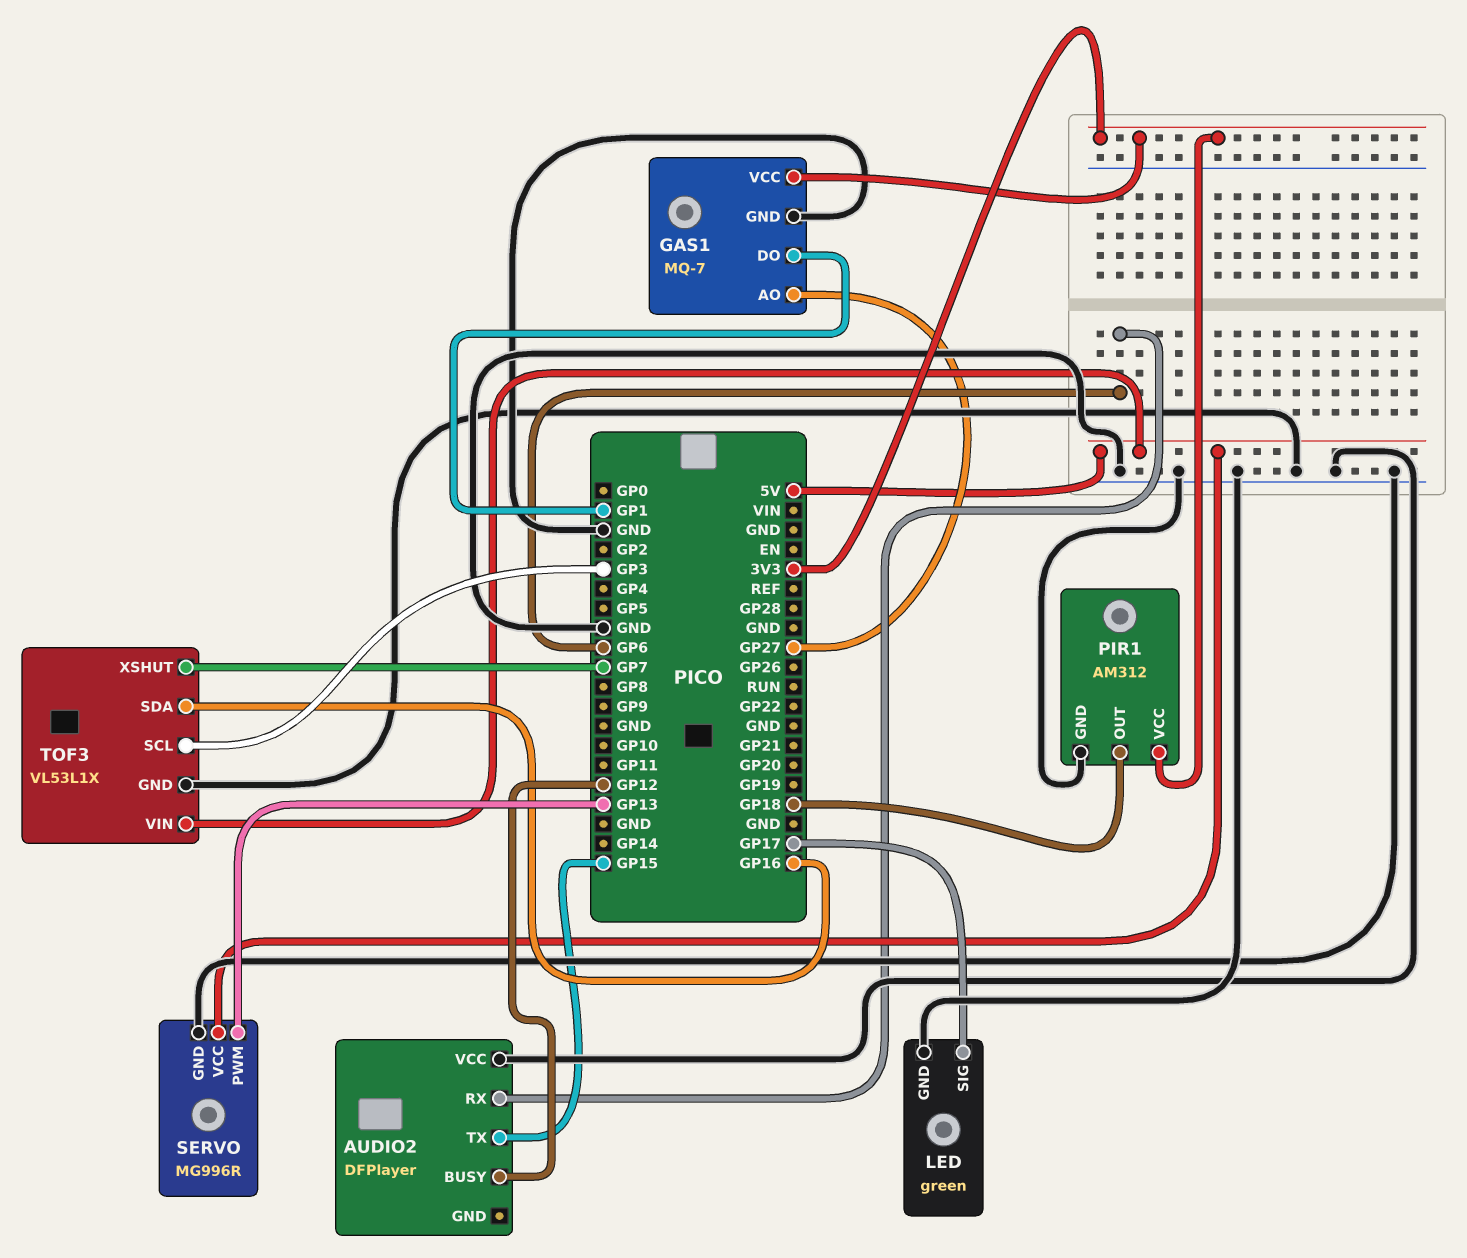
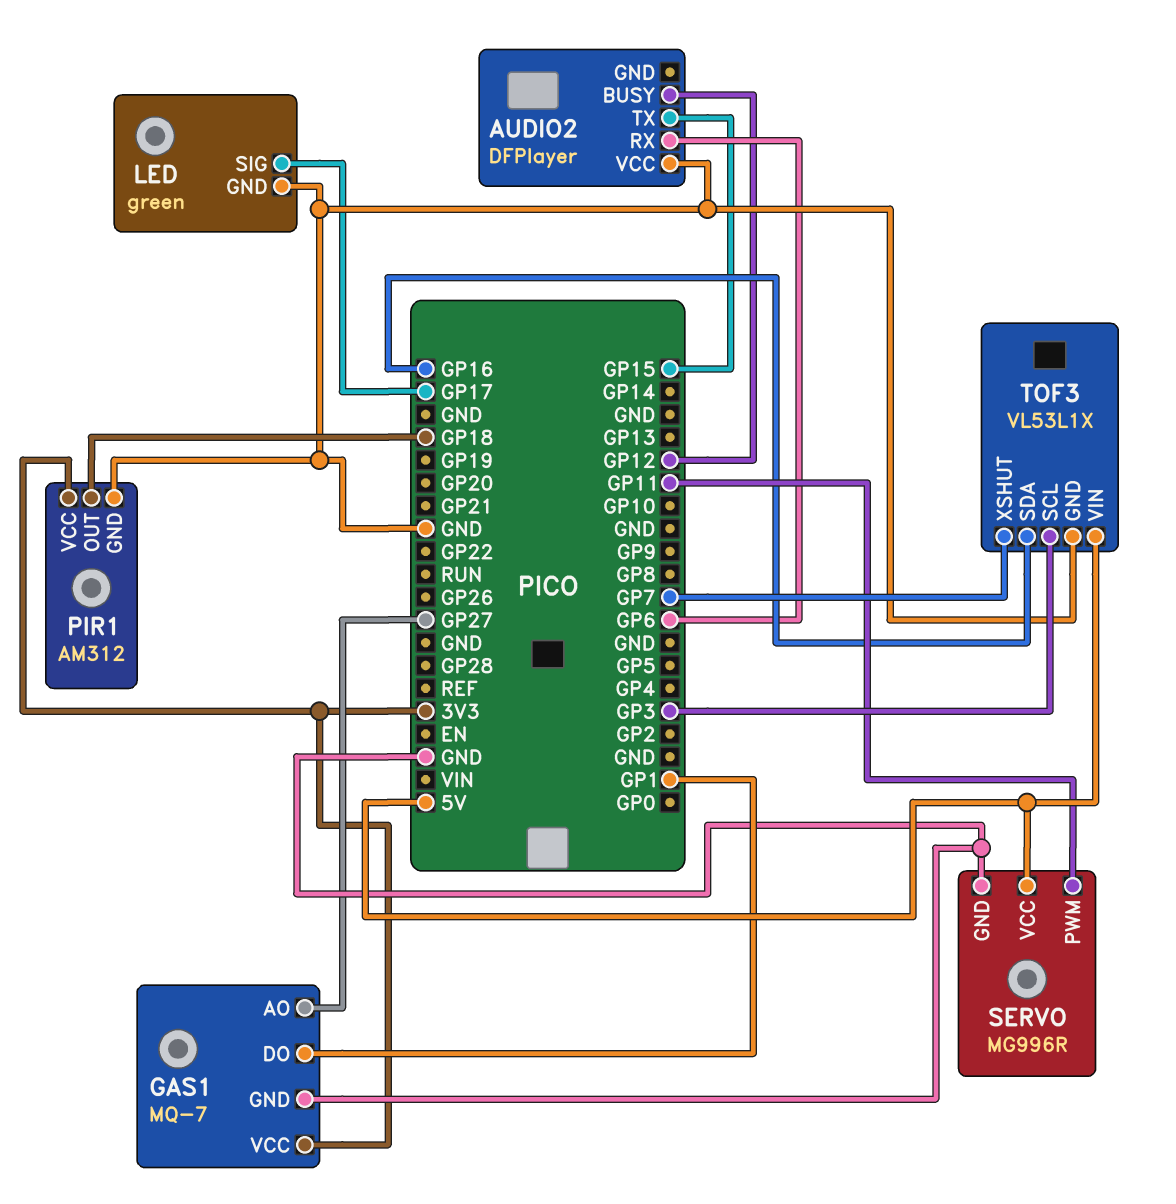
SERVO pin PWM: GP13 -> GP11

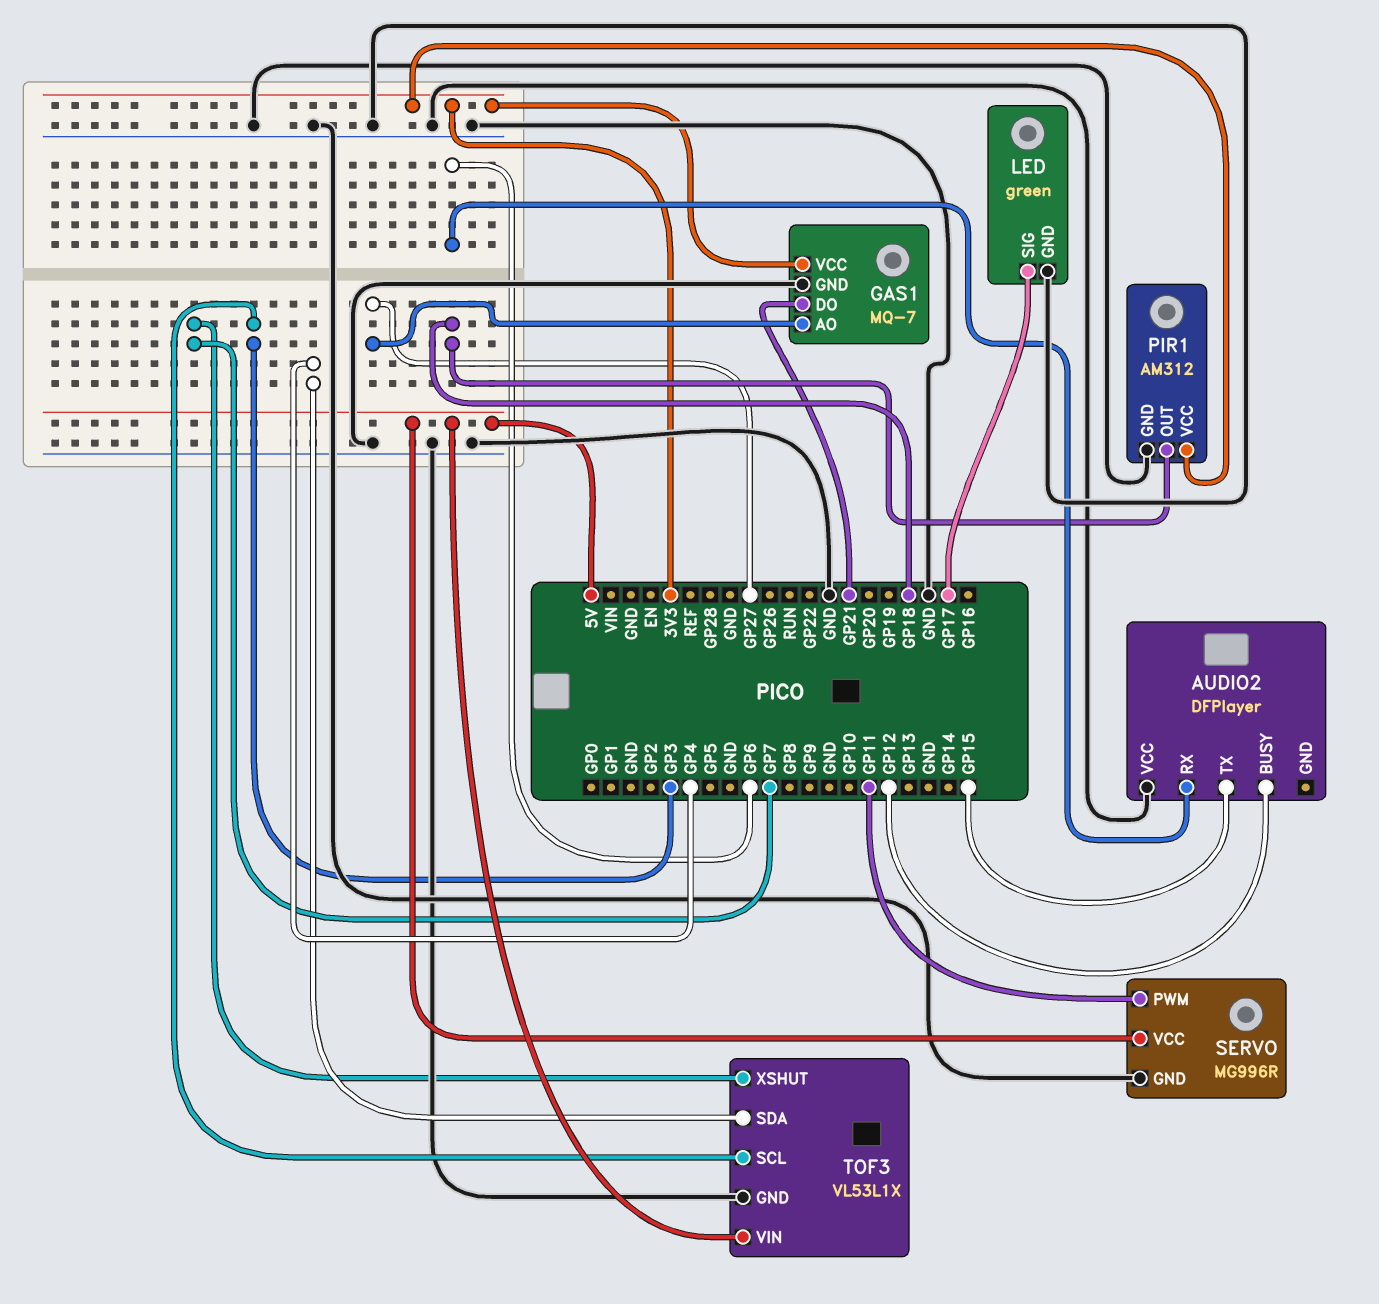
GAS1 pin DO: GP1 -> GP21
TOF3 pin SDA: GP16 -> GP4

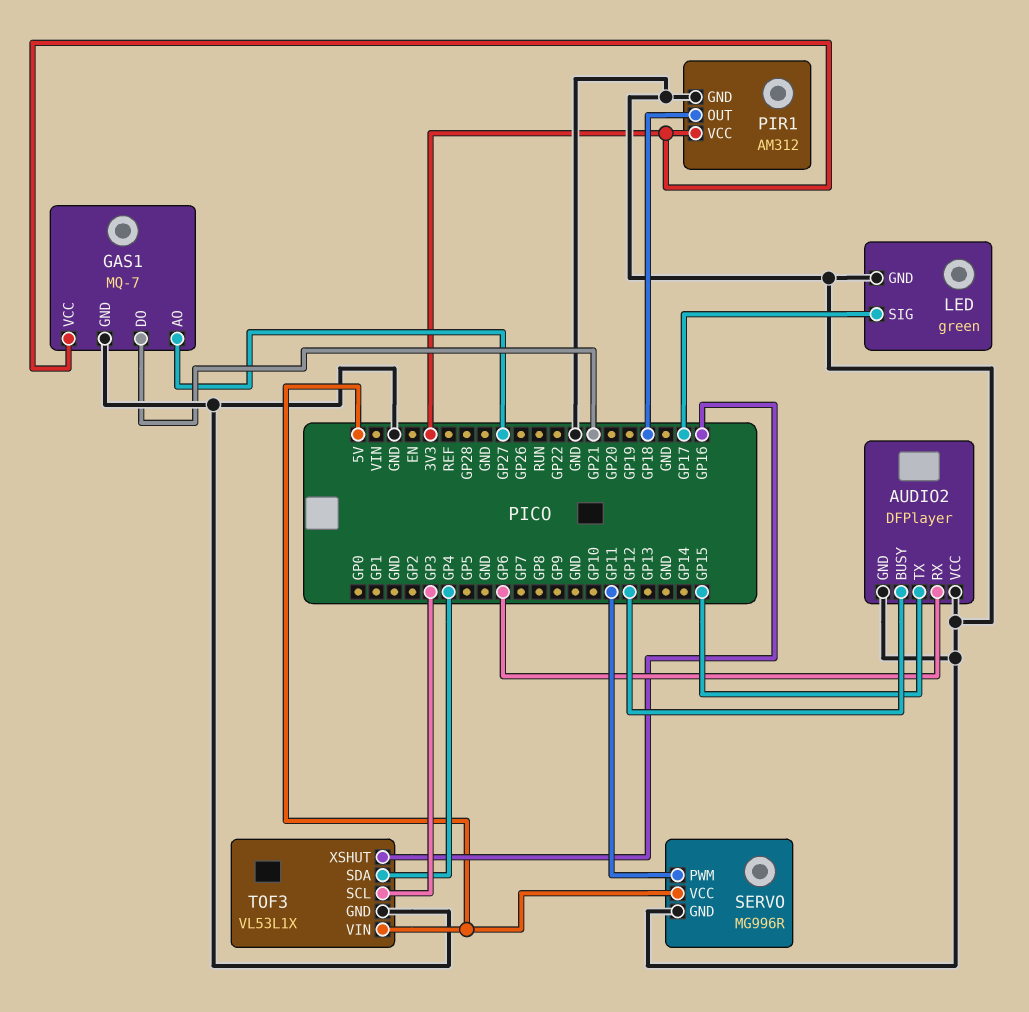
AUDIO2 pin GND: none -> GND
TOF3 pin XSHUT: GP7 -> GP16

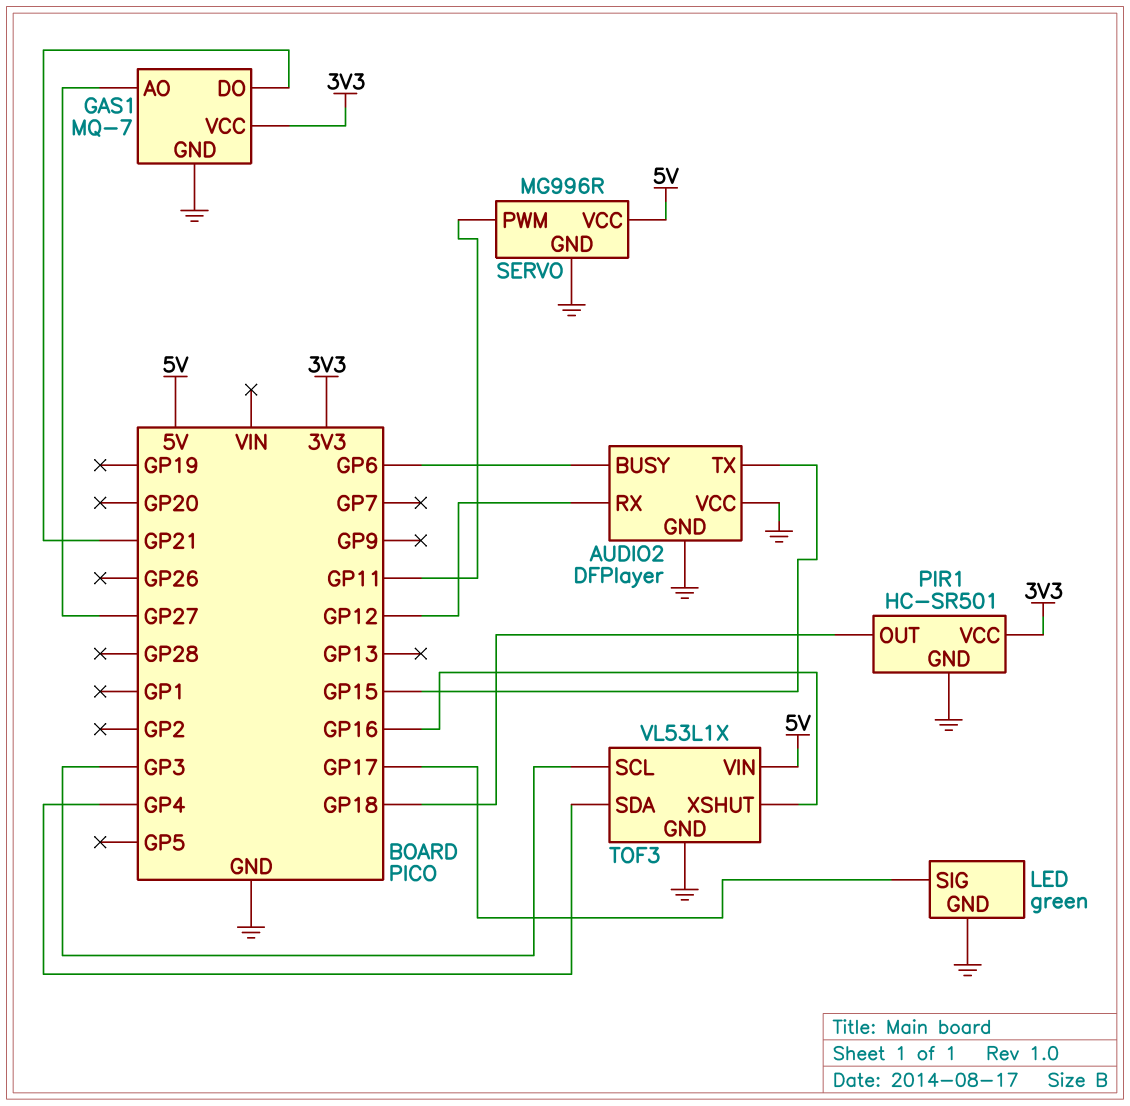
AUDIO2 pin BUSY: GP12 -> GP6
AUDIO2 pin RX: GP6 -> GP12
PIR1: AM312 -> HC-SR501

